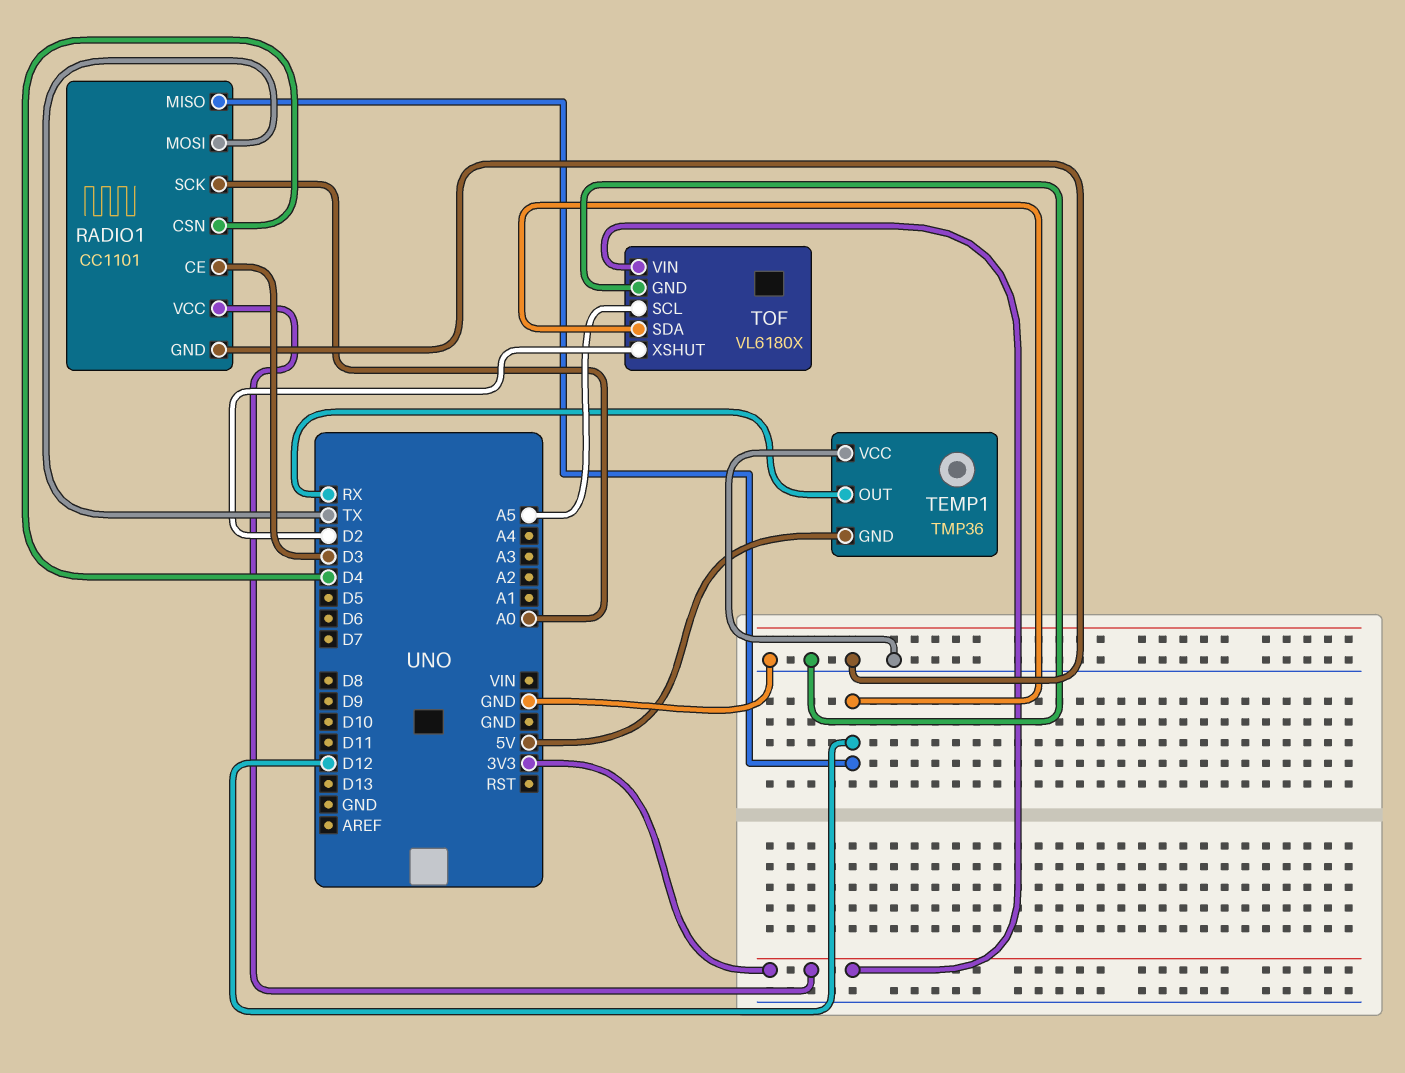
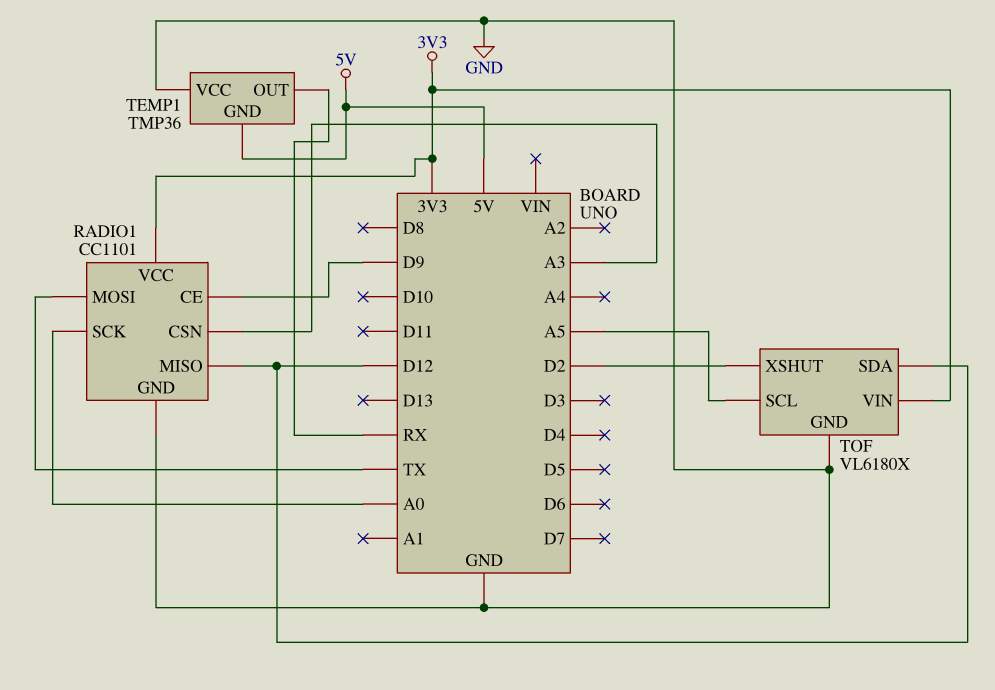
RADIO1 pin CE: D3 -> D9
RADIO1 pin CSN: D4 -> A3

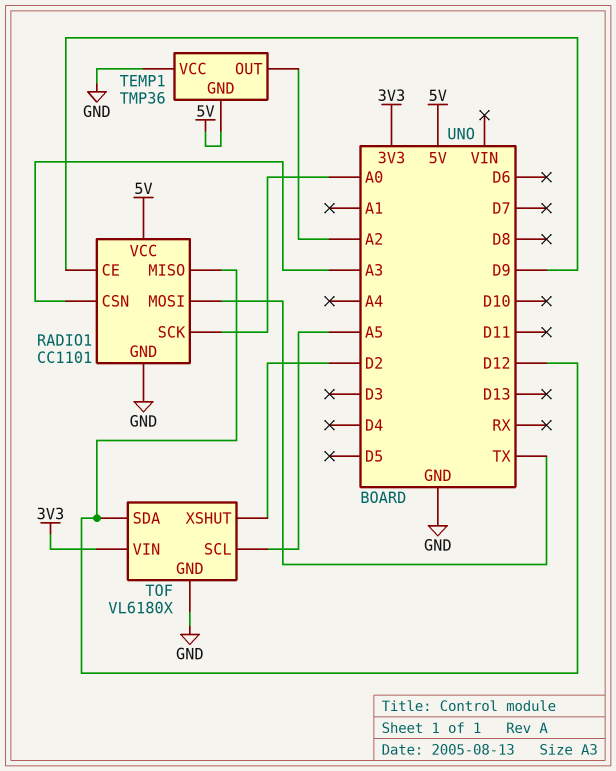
RADIO1 pin VCC: 3V3 -> 5V
TEMP1 pin OUT: RX -> A2

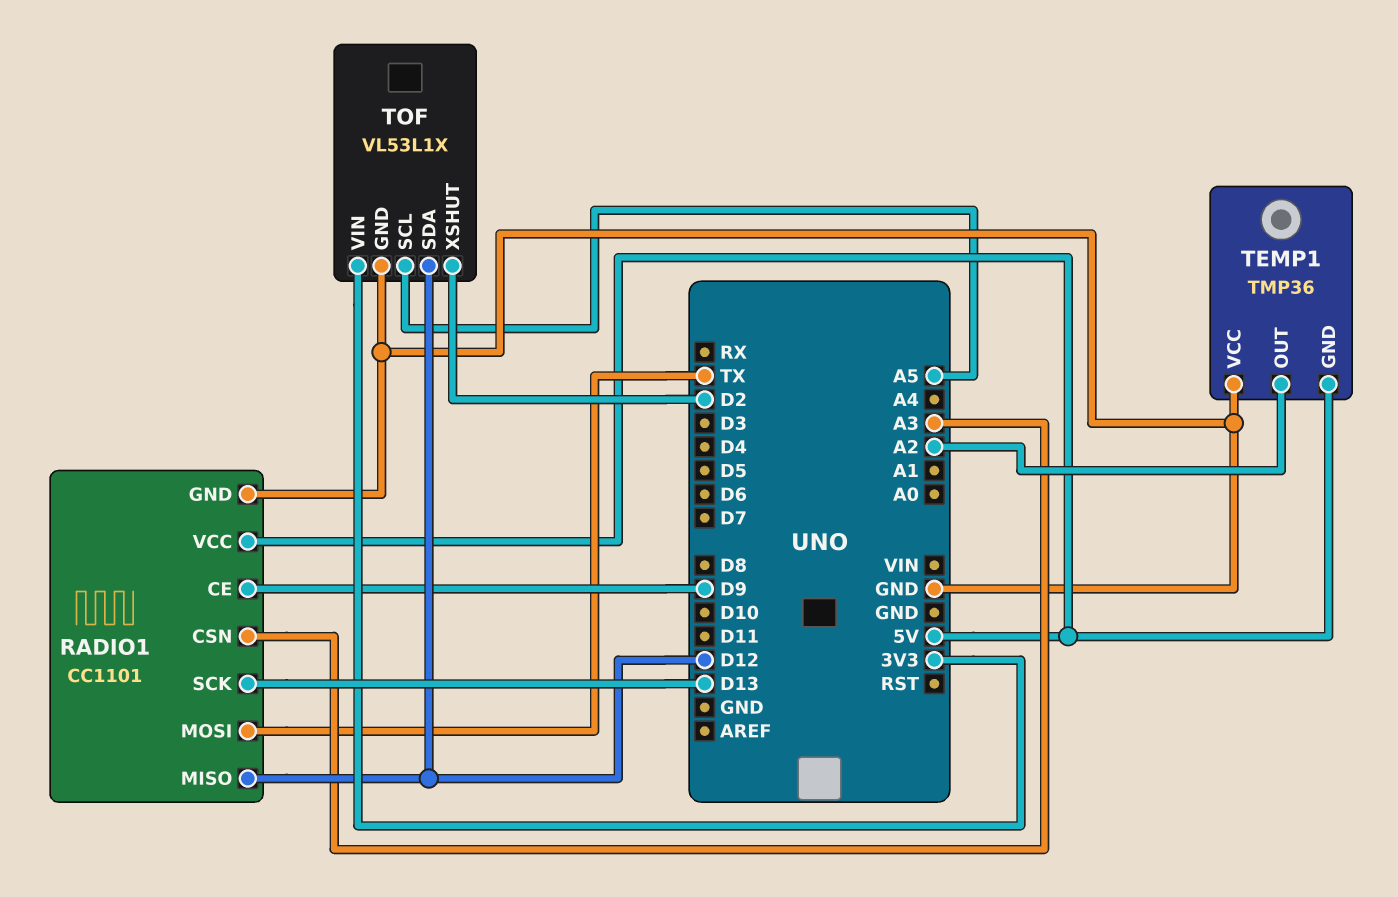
RADIO1 pin SCK: A0 -> D13
TOF: VL6180X -> VL53L1X

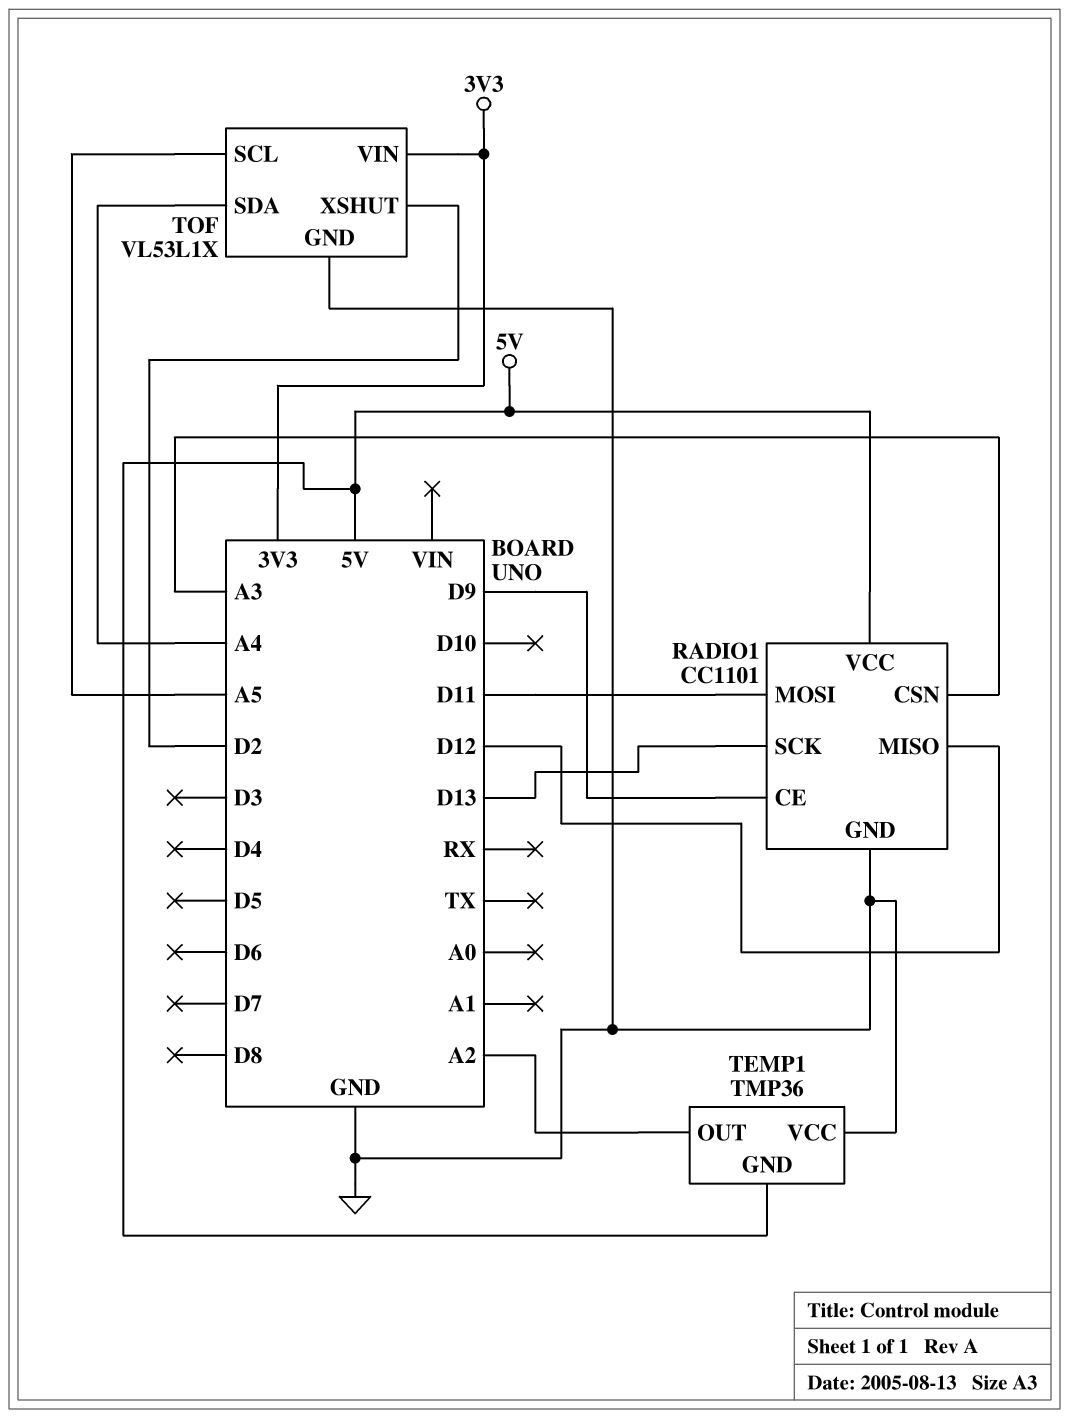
RADIO1 pin MOSI: TX -> D11
TOF pin SDA: D12 -> A4

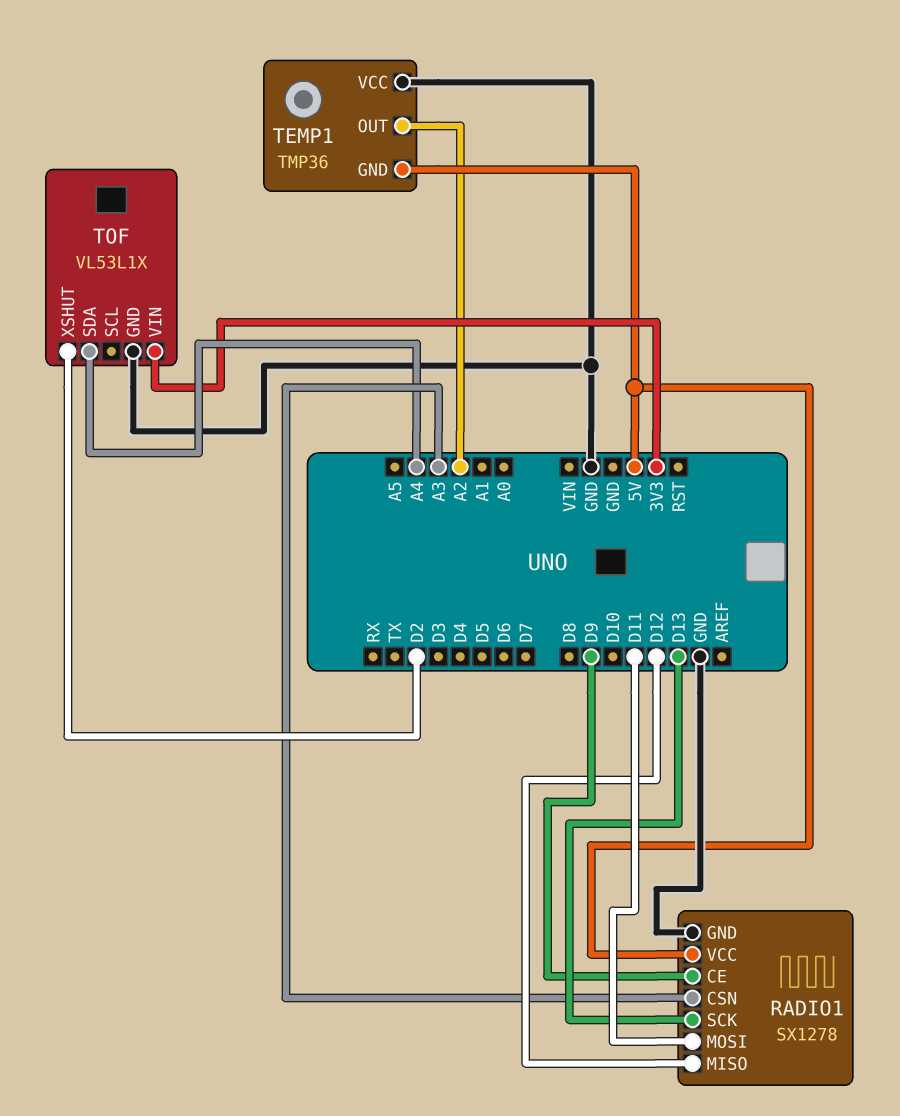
RADIO1: CC1101 -> SX1278
TOF pin SCL: A5 -> none

